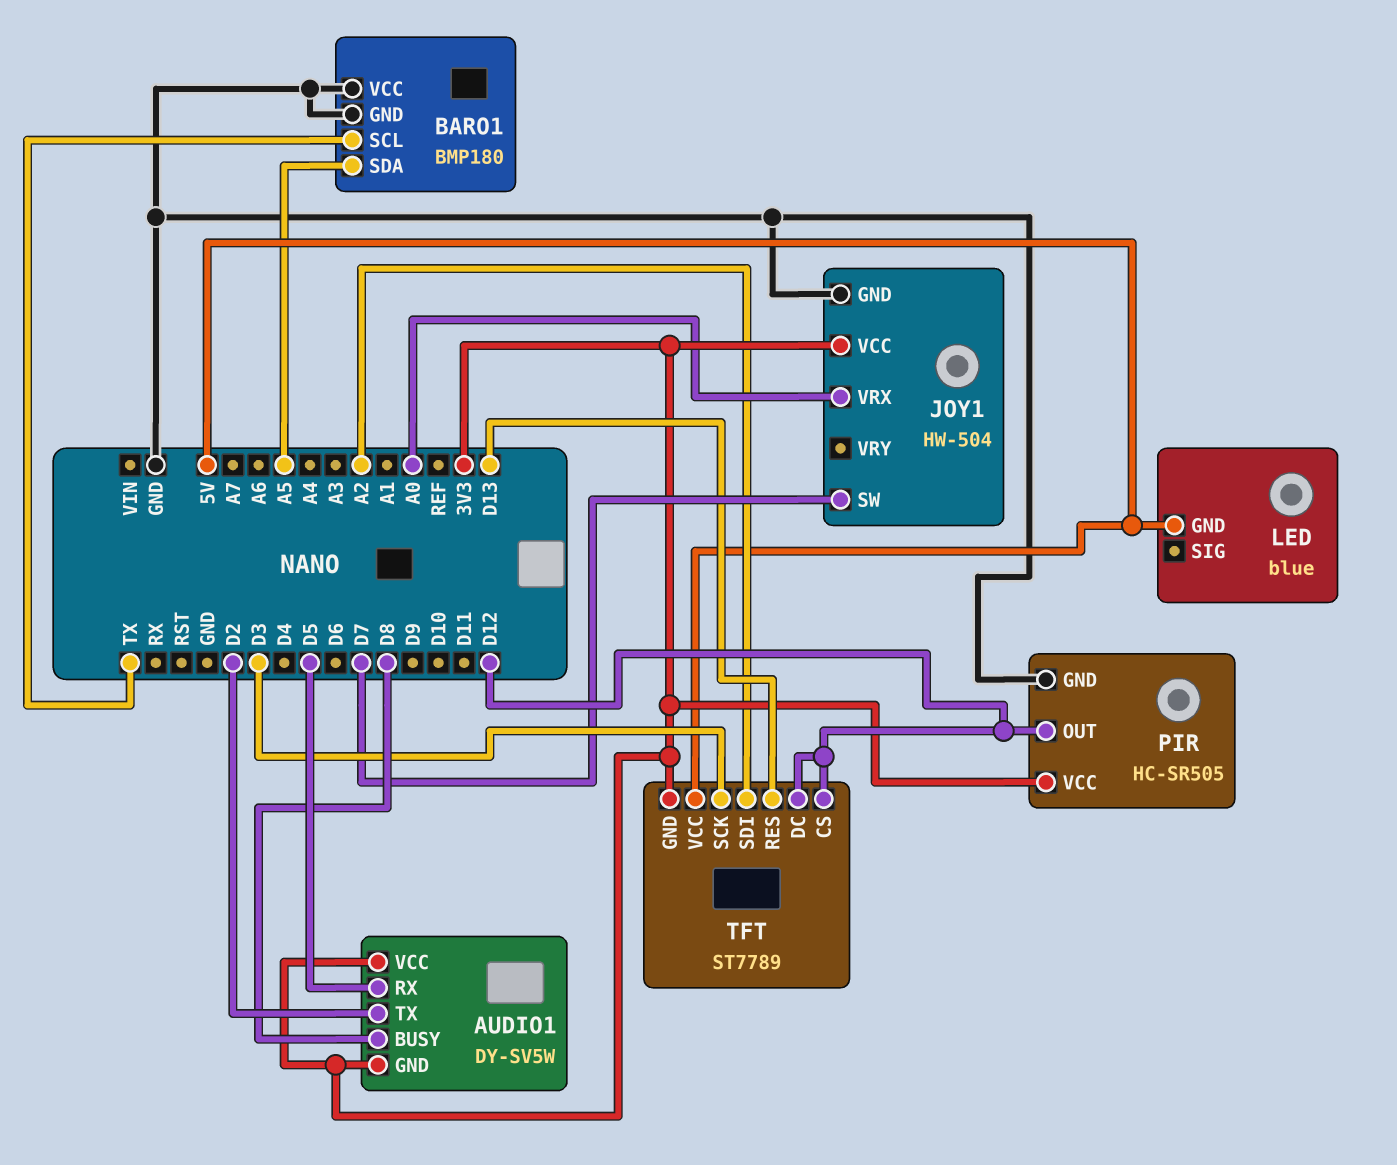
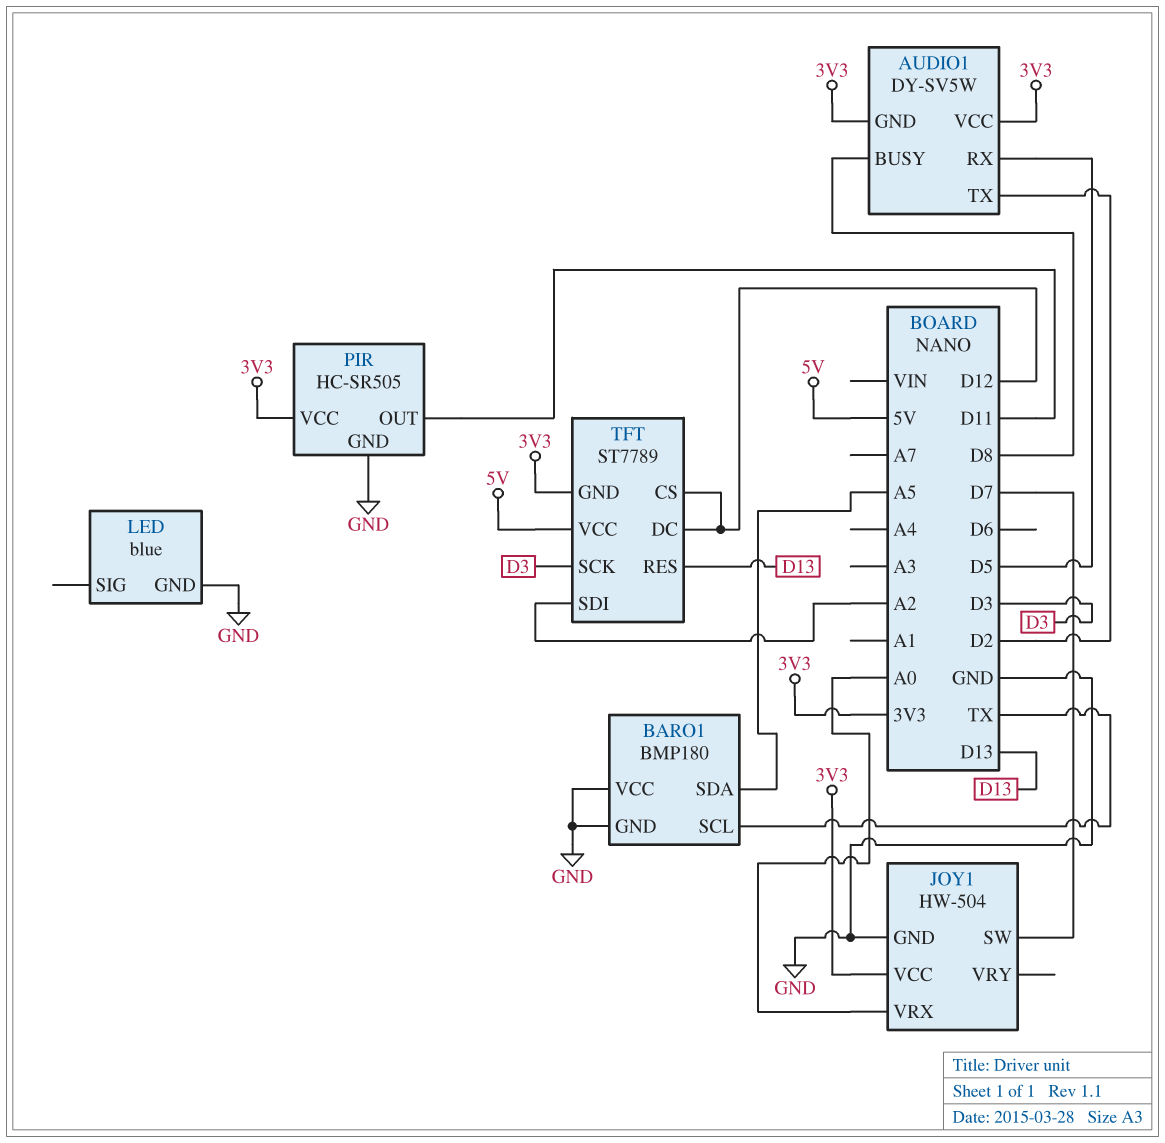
LED pin GND: 5V -> GND
PIR pin OUT: D12 -> D11

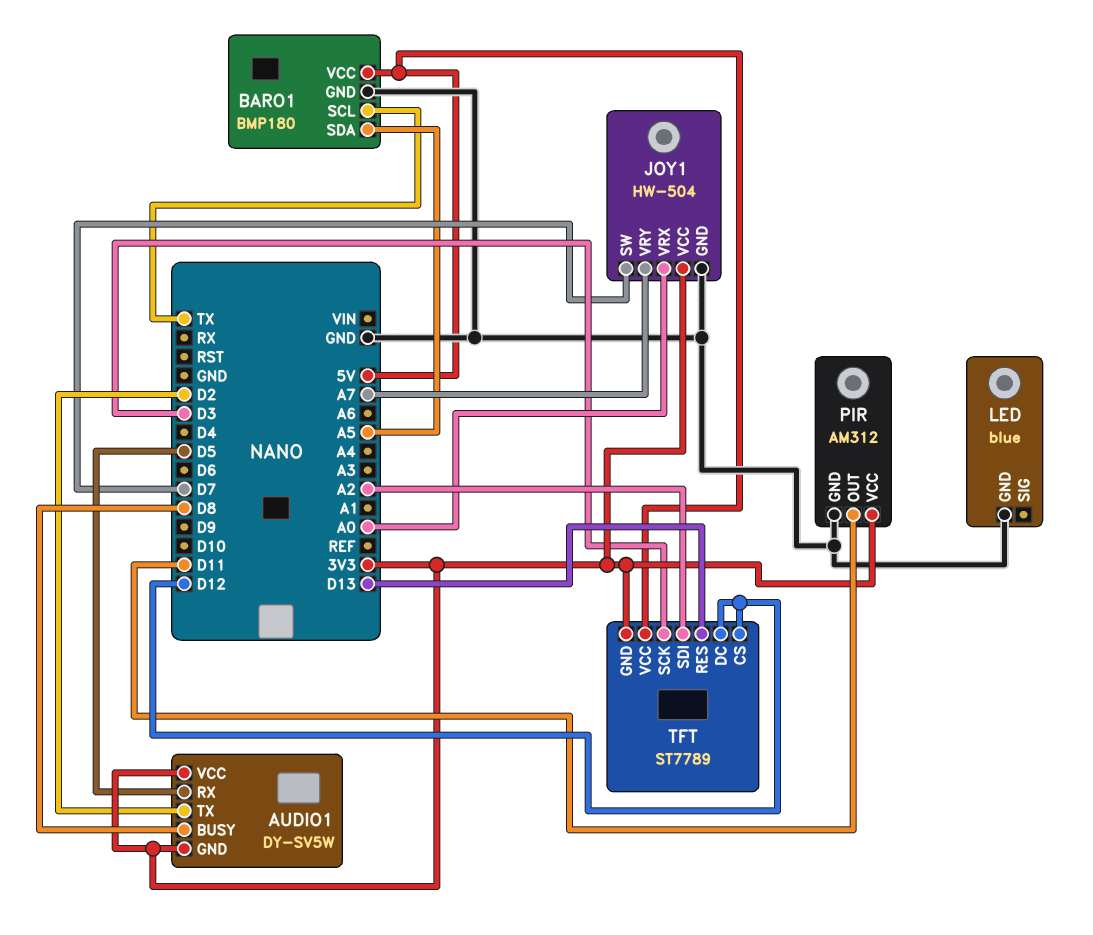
BARO1 pin VCC: GND -> 5V
JOY1 pin VRY: none -> A7
PIR: HC-SR505 -> AM312

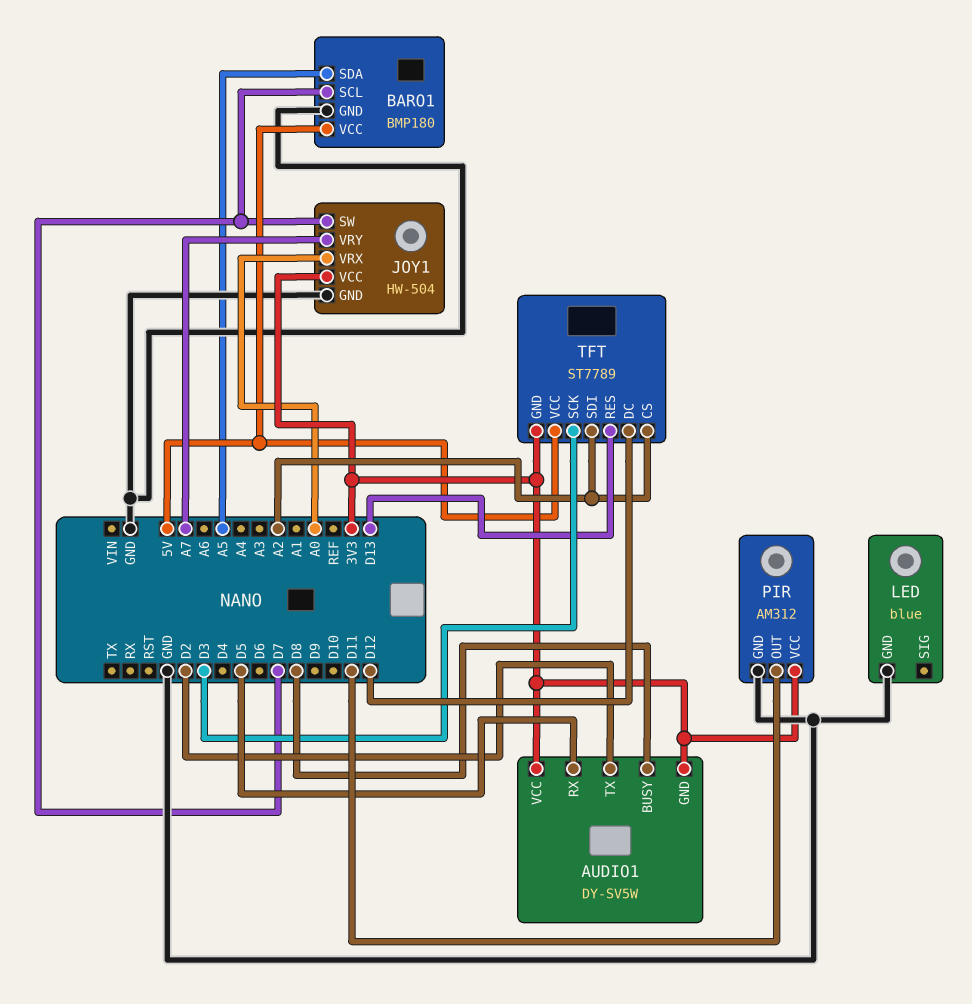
BARO1 pin SCL: TX -> D7
TFT pin CS: D12 -> A2

